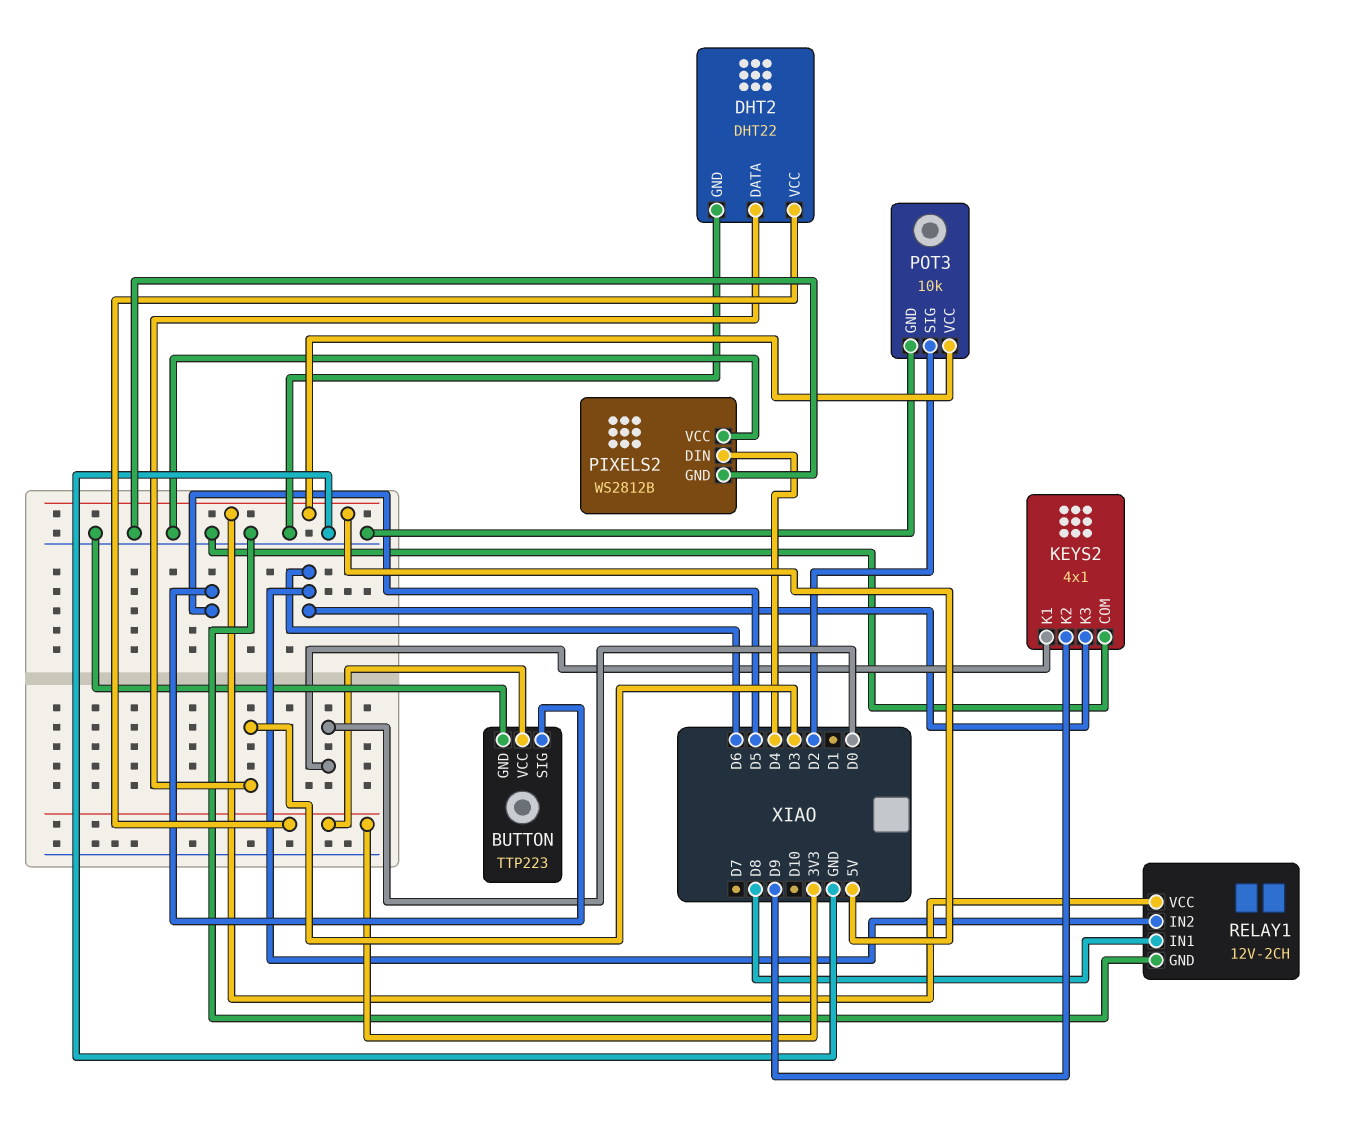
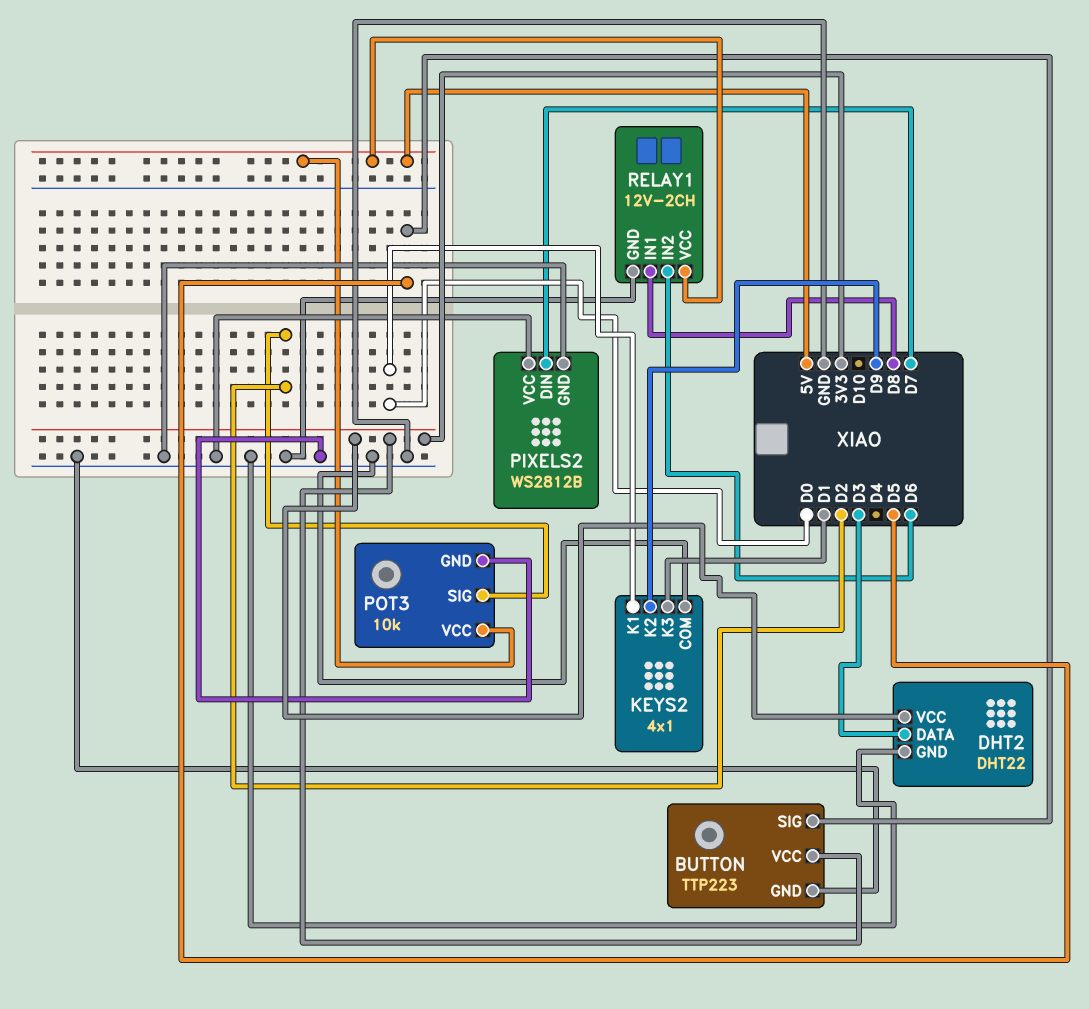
KEYS2 pin K3: D6 -> D1
PIXELS2 pin DIN: D4 -> D7

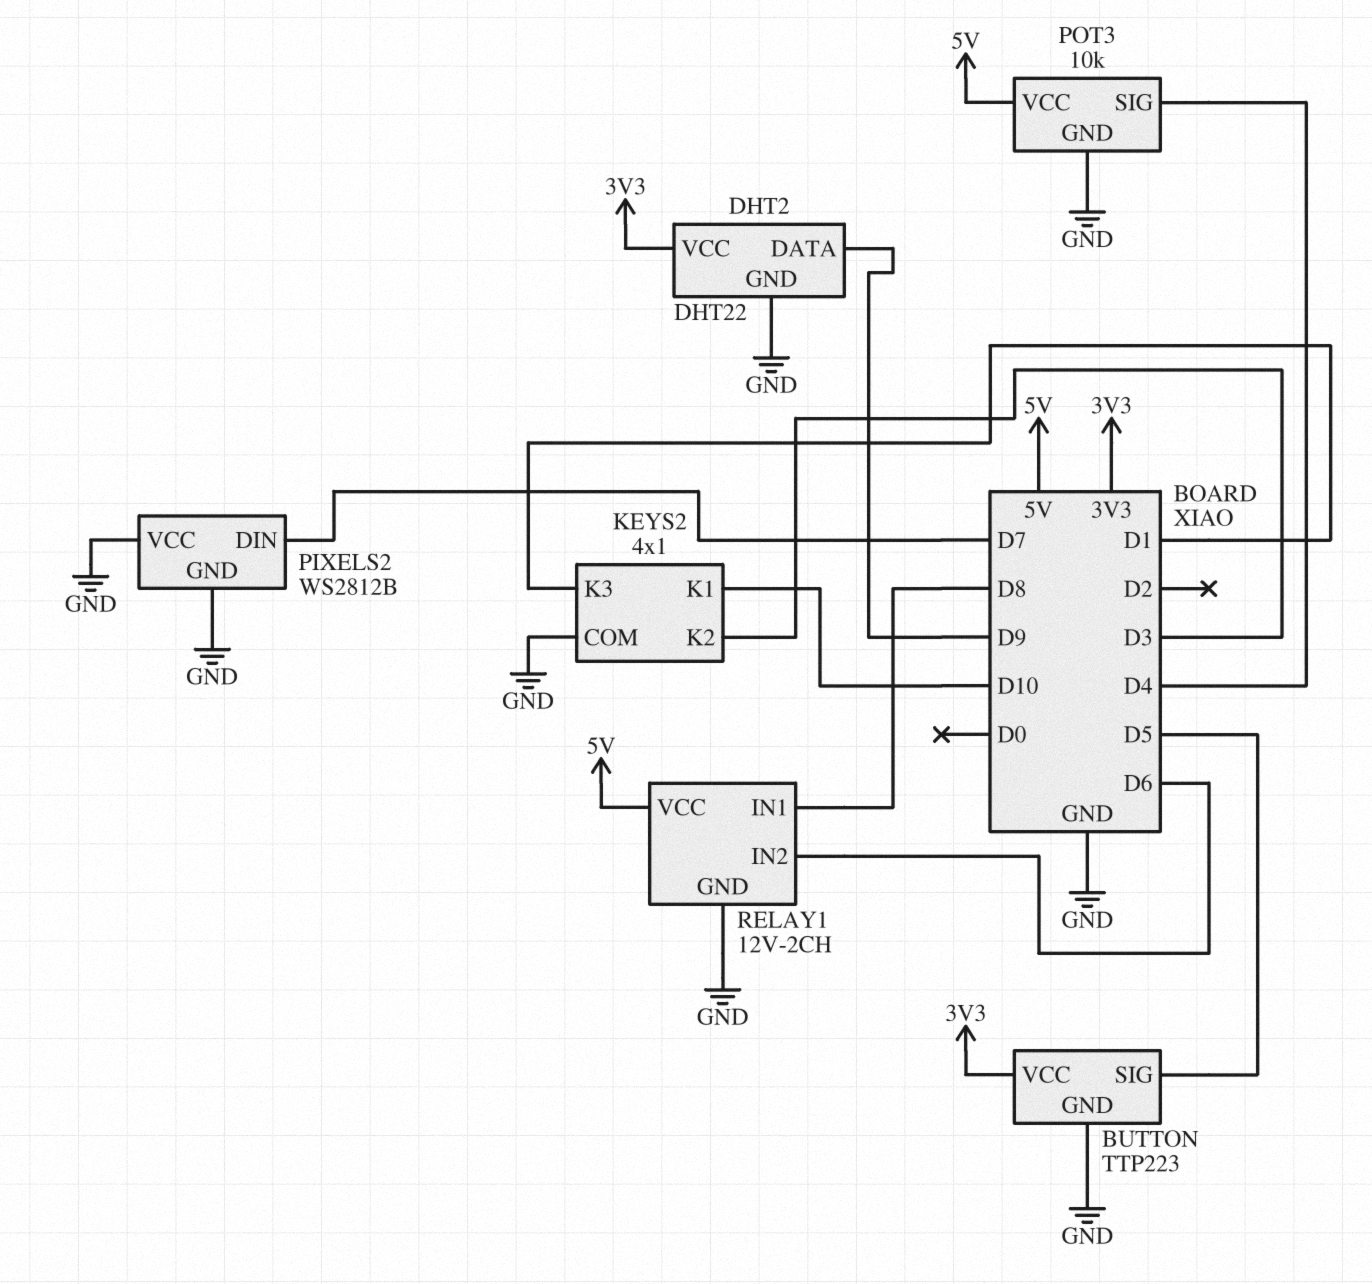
DHT2 pin DATA: D3 -> D9
KEYS2 pin K1: D0 -> D10
KEYS2 pin K2: D9 -> D3
POT3 pin SIG: D2 -> D4

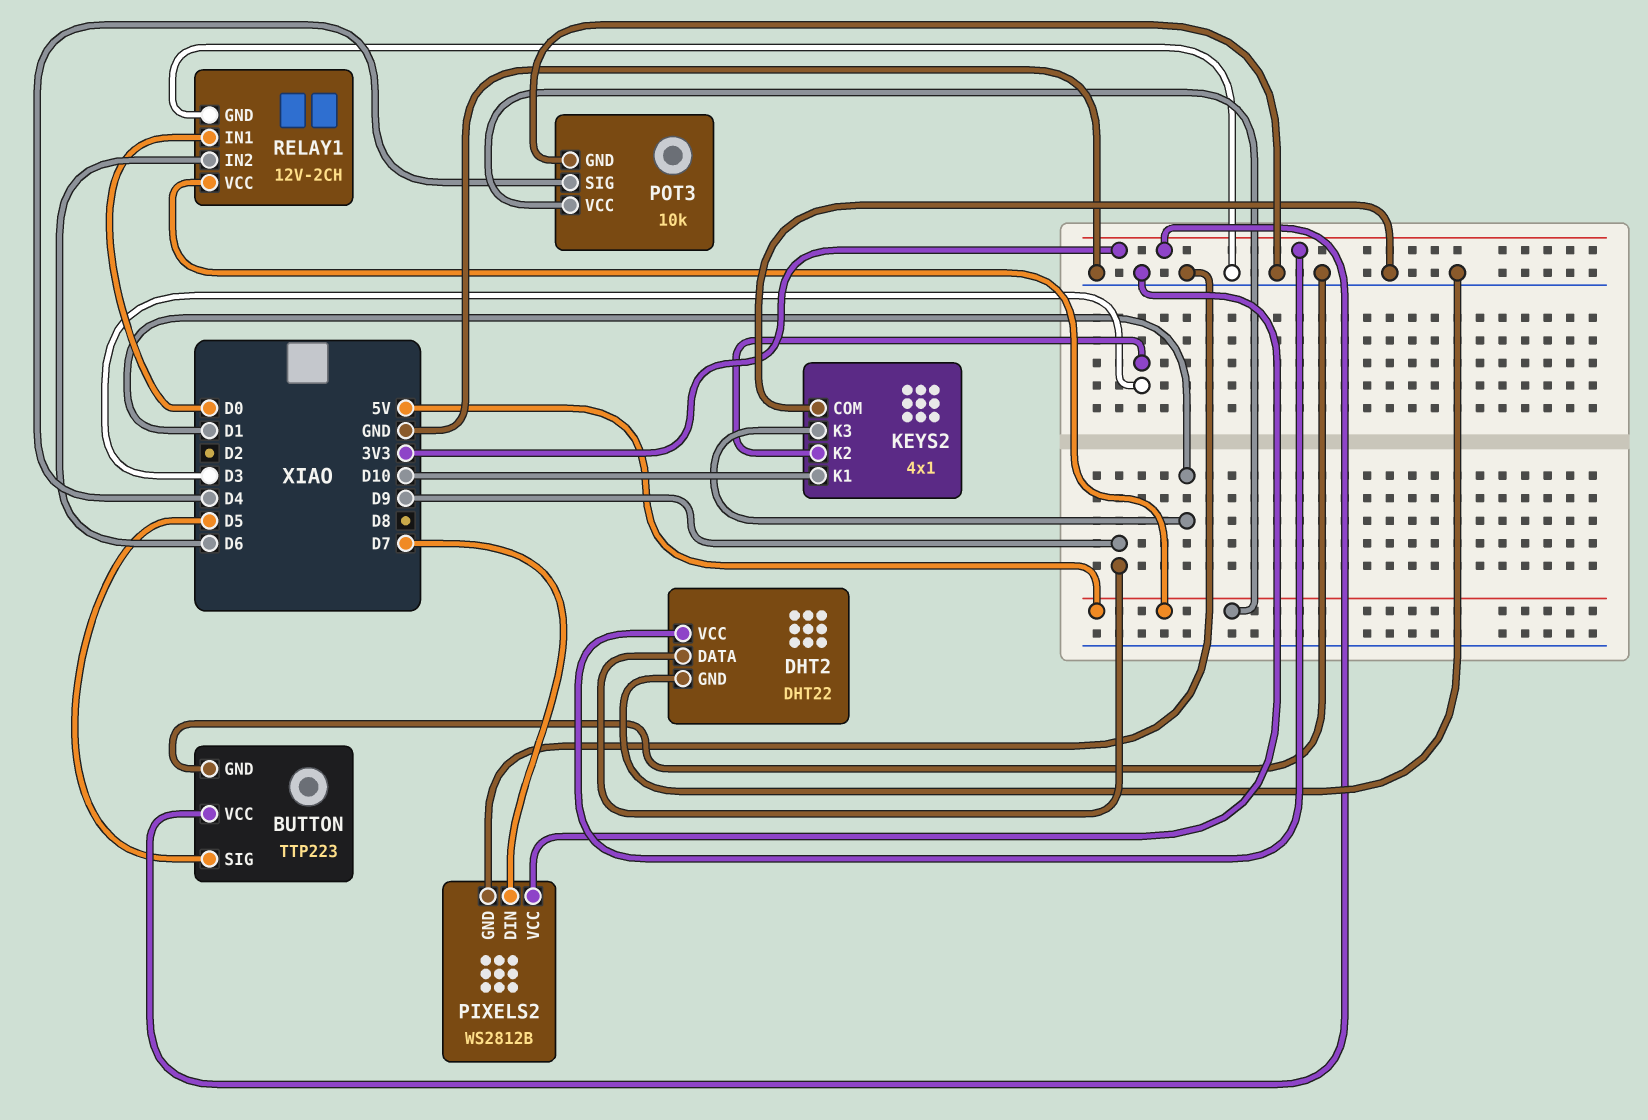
RELAY1 pin IN1: D8 -> D0

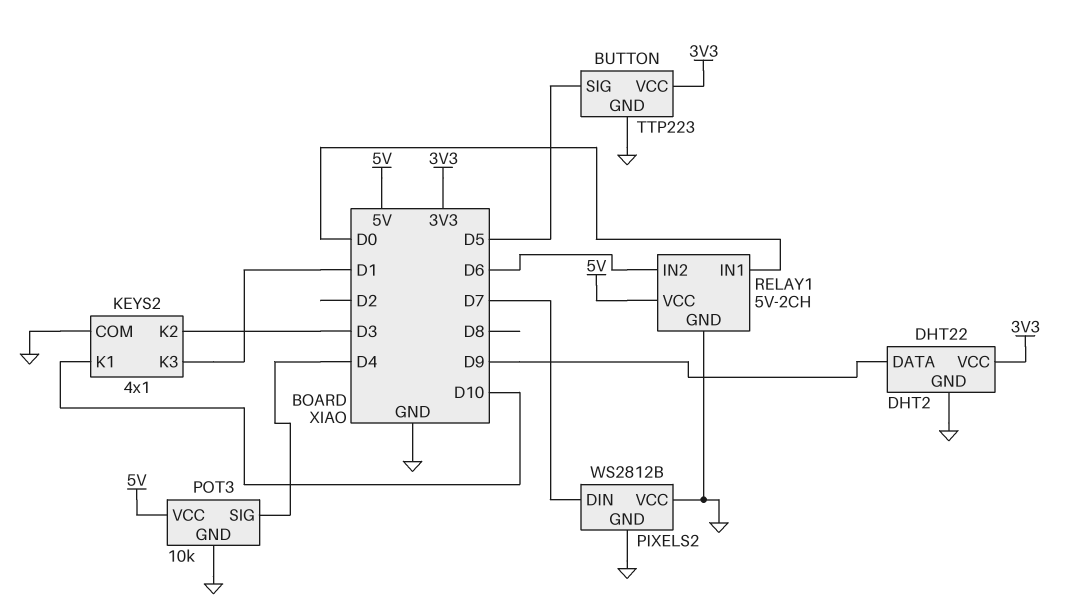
RELAY1: 12V-2CH -> 5V-2CH

